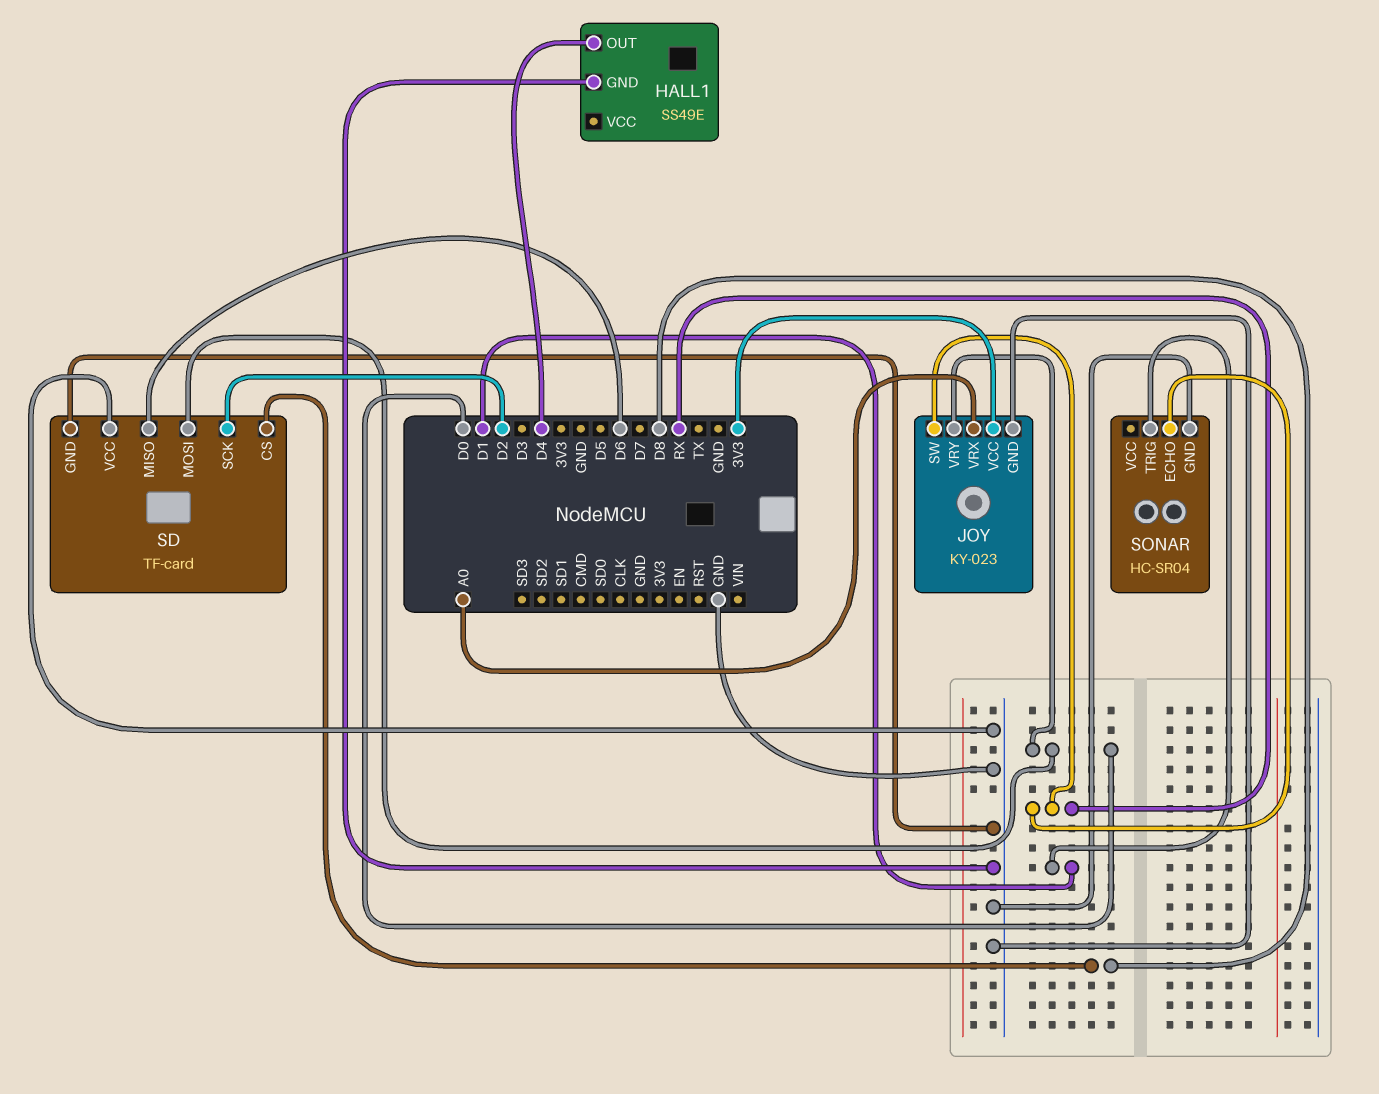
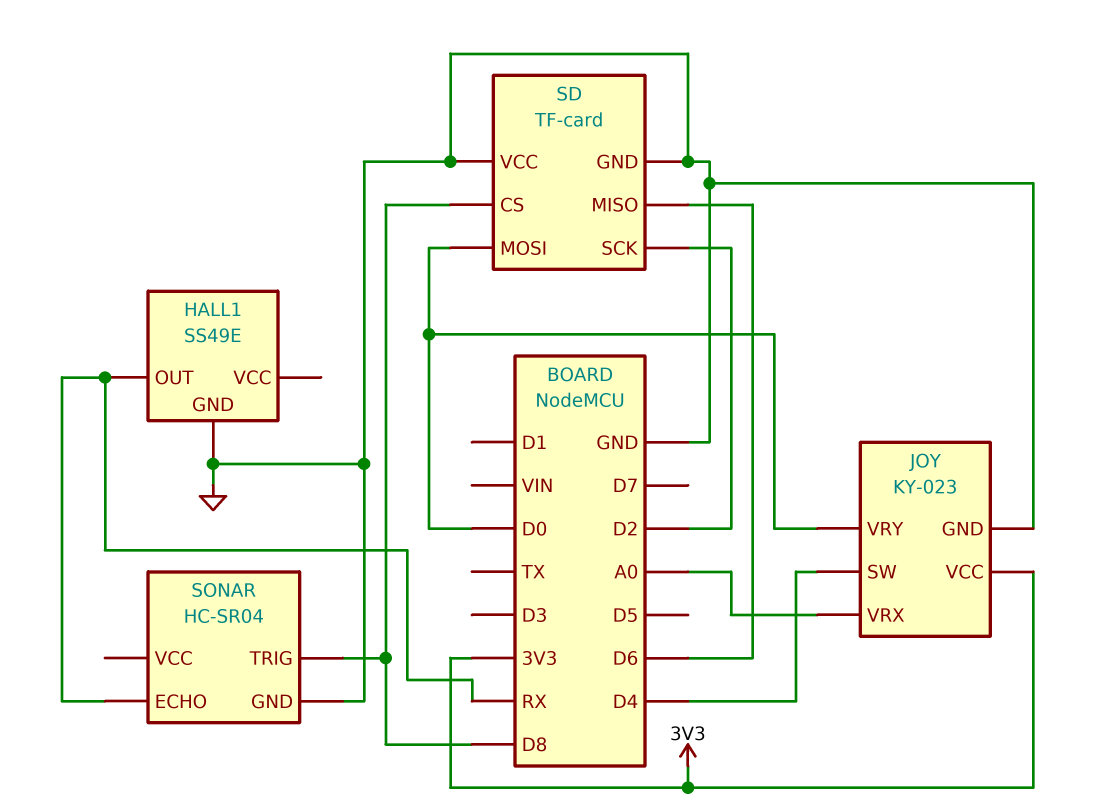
HALL1 pin OUT: D4 -> RX
JOY pin SW: RX -> D4
SONAR pin TRIG: D1 -> D8

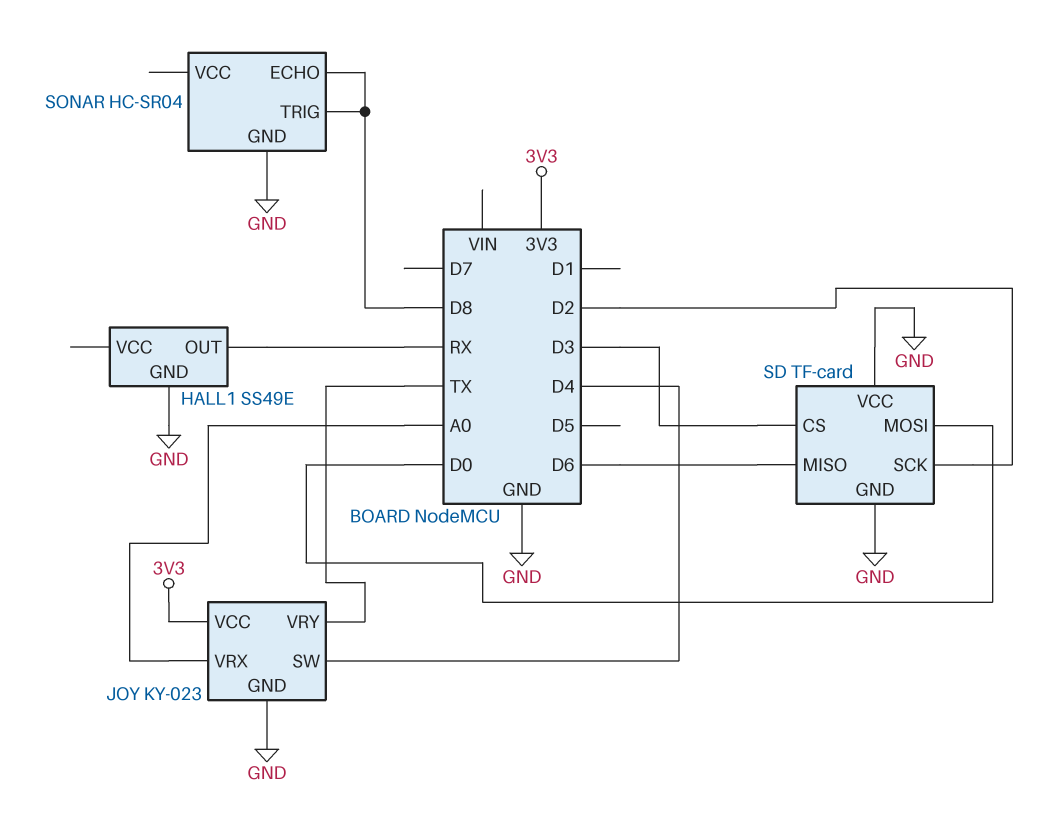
JOY pin VRY: D0 -> TX
SD pin CS: D8 -> D3
SONAR pin ECHO: RX -> D8

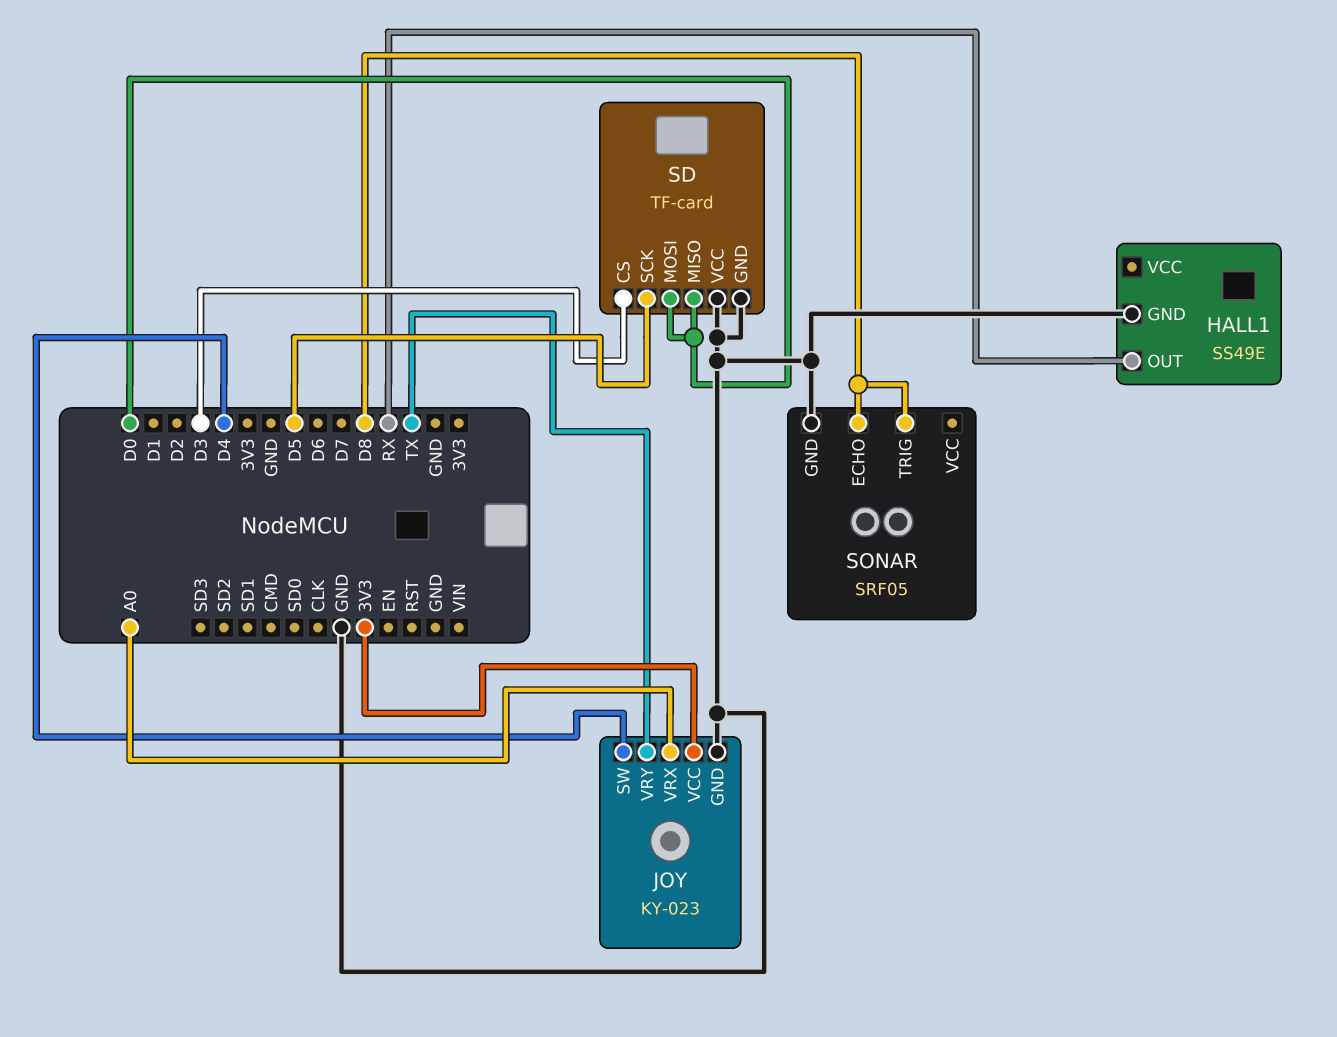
SD pin MISO: D6 -> D0
SD pin SCK: D2 -> D5
SONAR: HC-SR04 -> SRF05

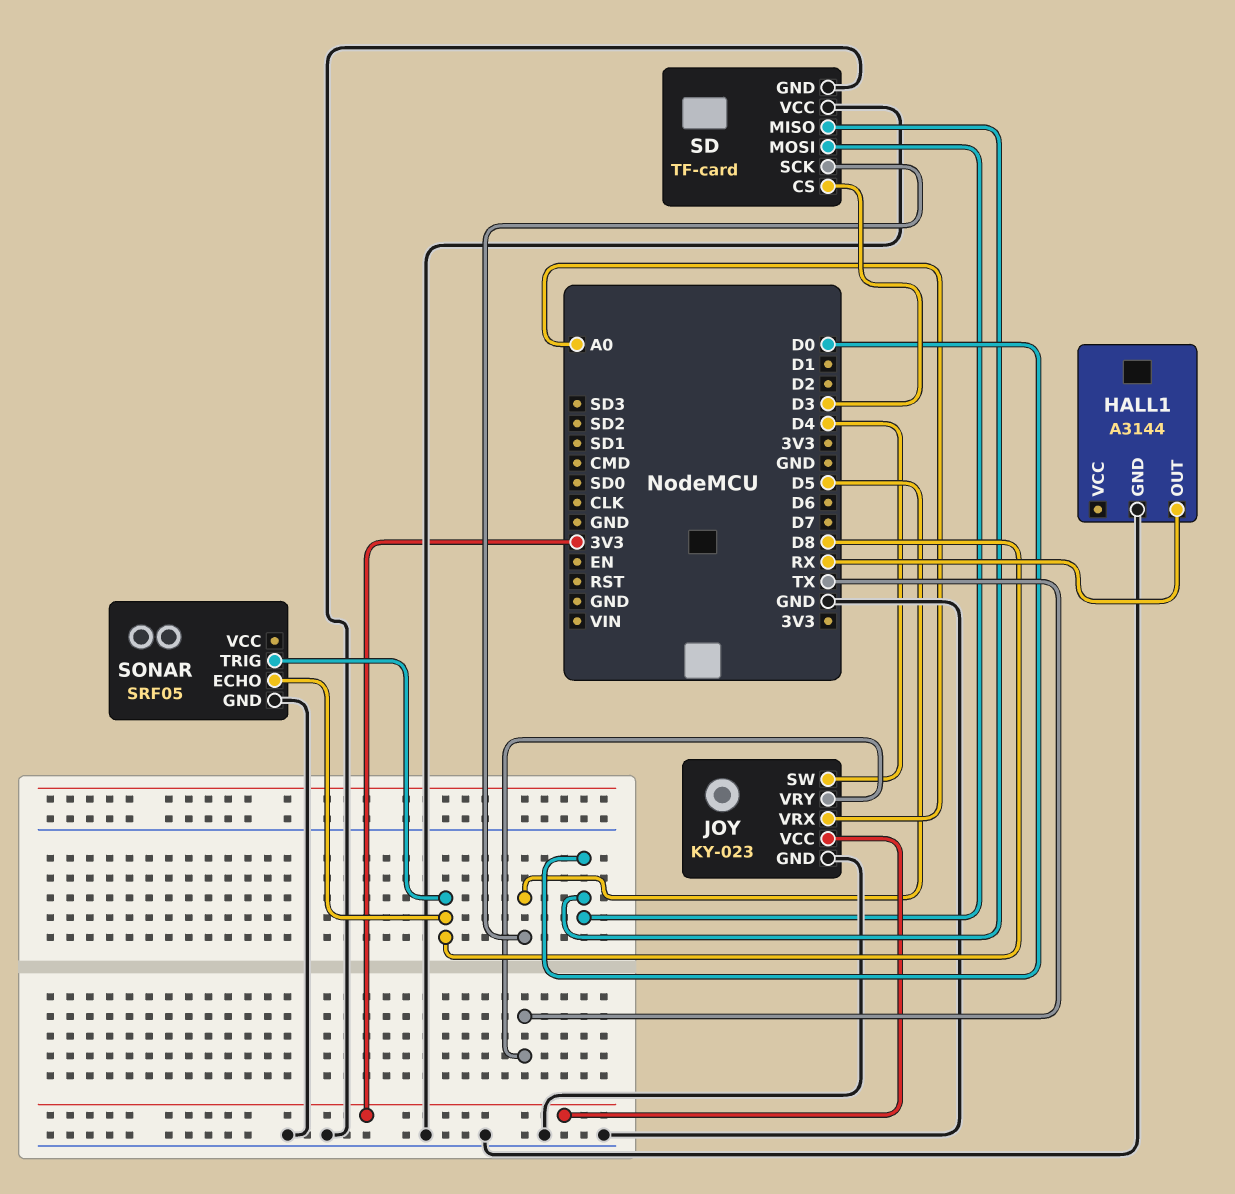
HALL1: SS49E -> A3144

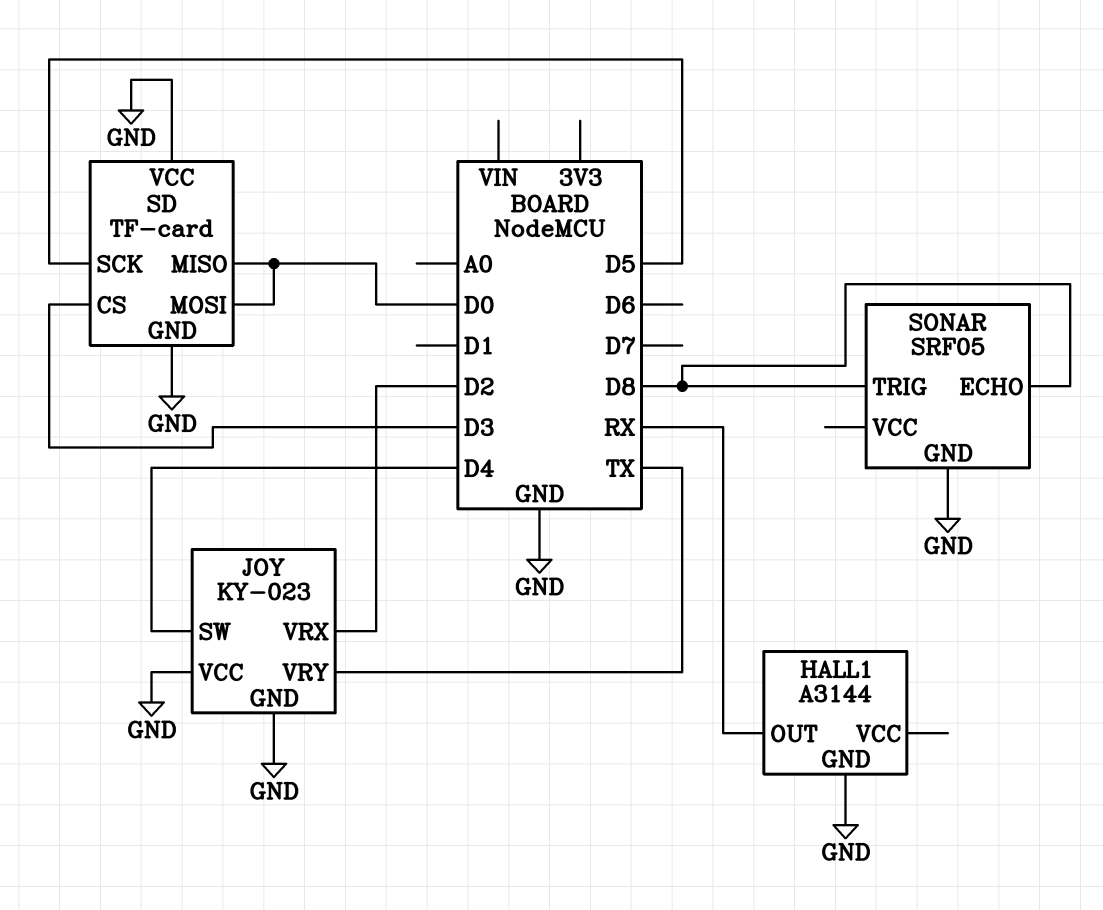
JOY pin VCC: 3V3 -> GND
JOY pin VRX: A0 -> D2

